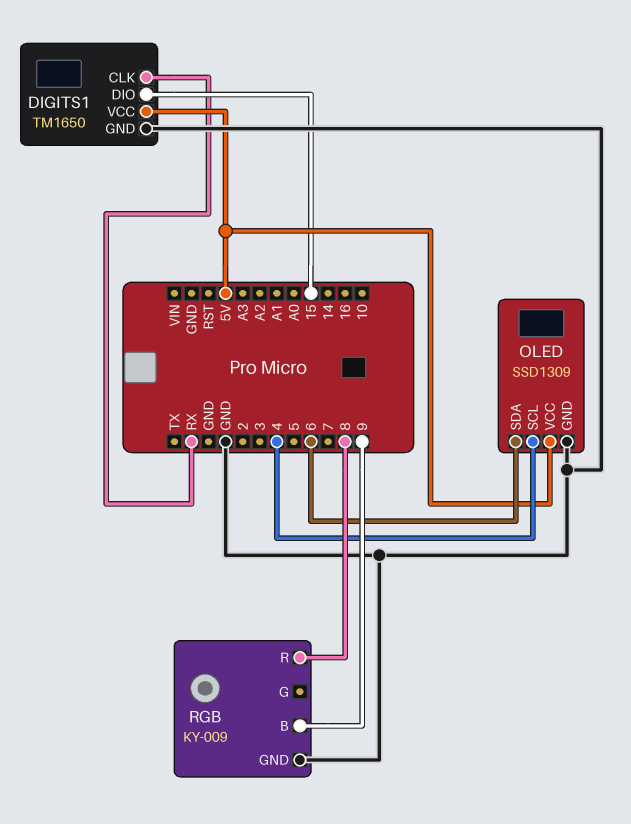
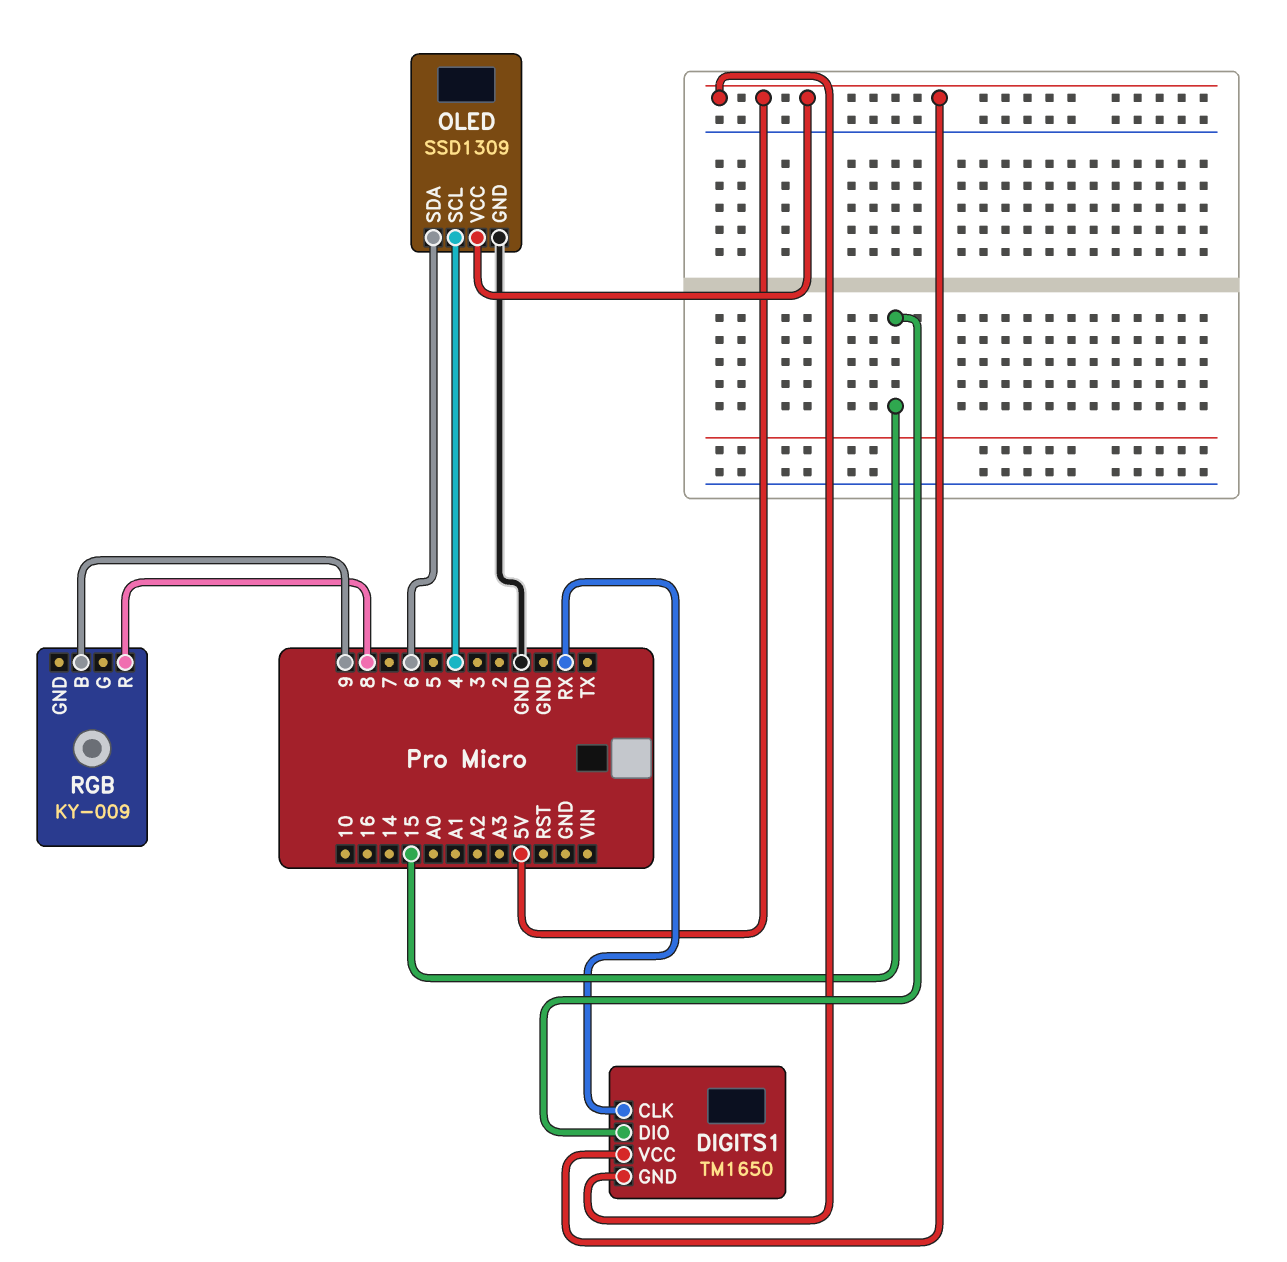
DIGITS1 pin GND: GND -> 5V
RGB pin GND: GND -> none

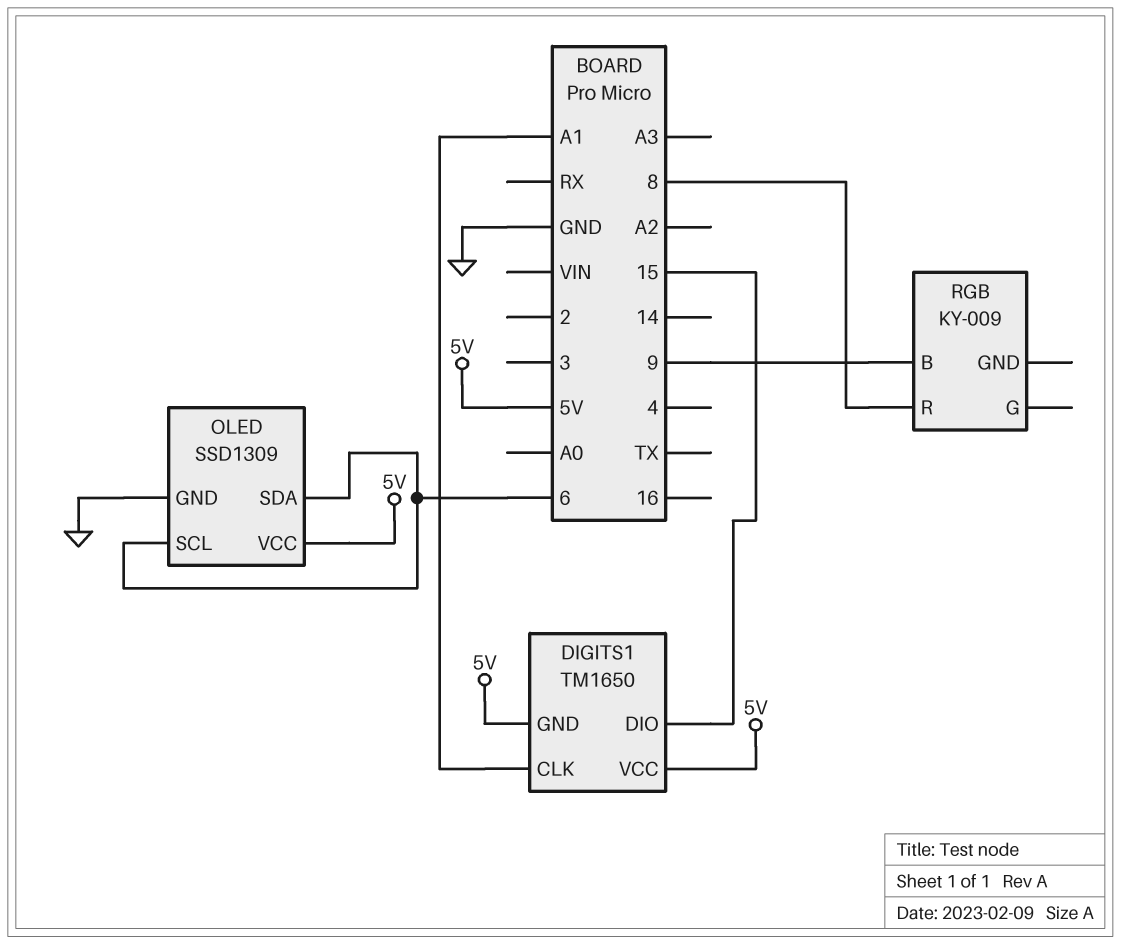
DIGITS1 pin CLK: RX -> A1
OLED pin SCL: 4 -> 6

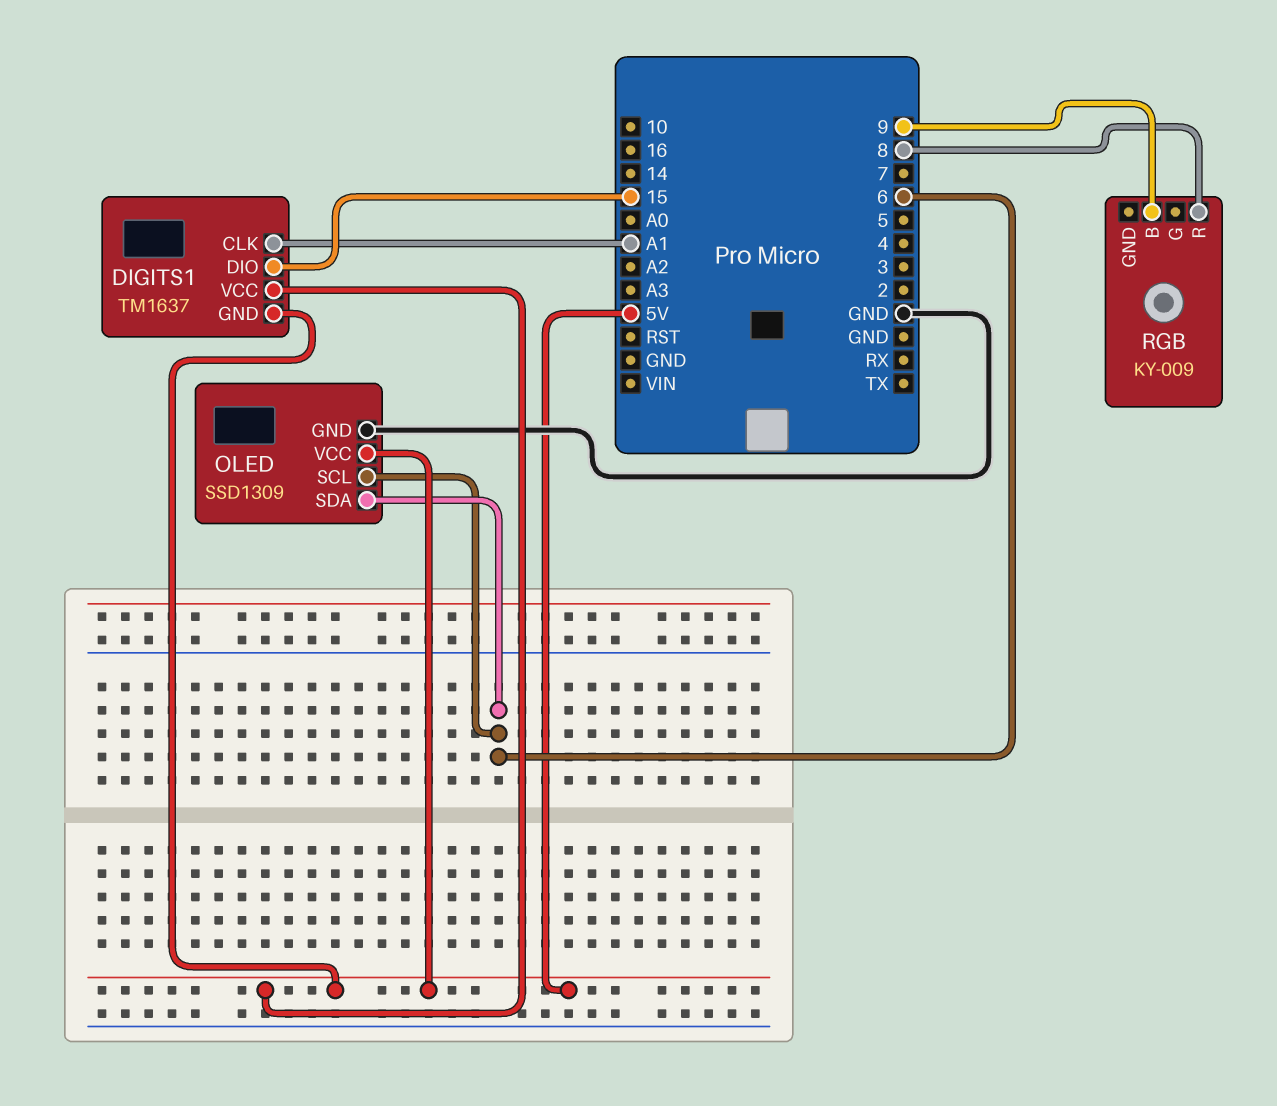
DIGITS1: TM1650 -> TM1637

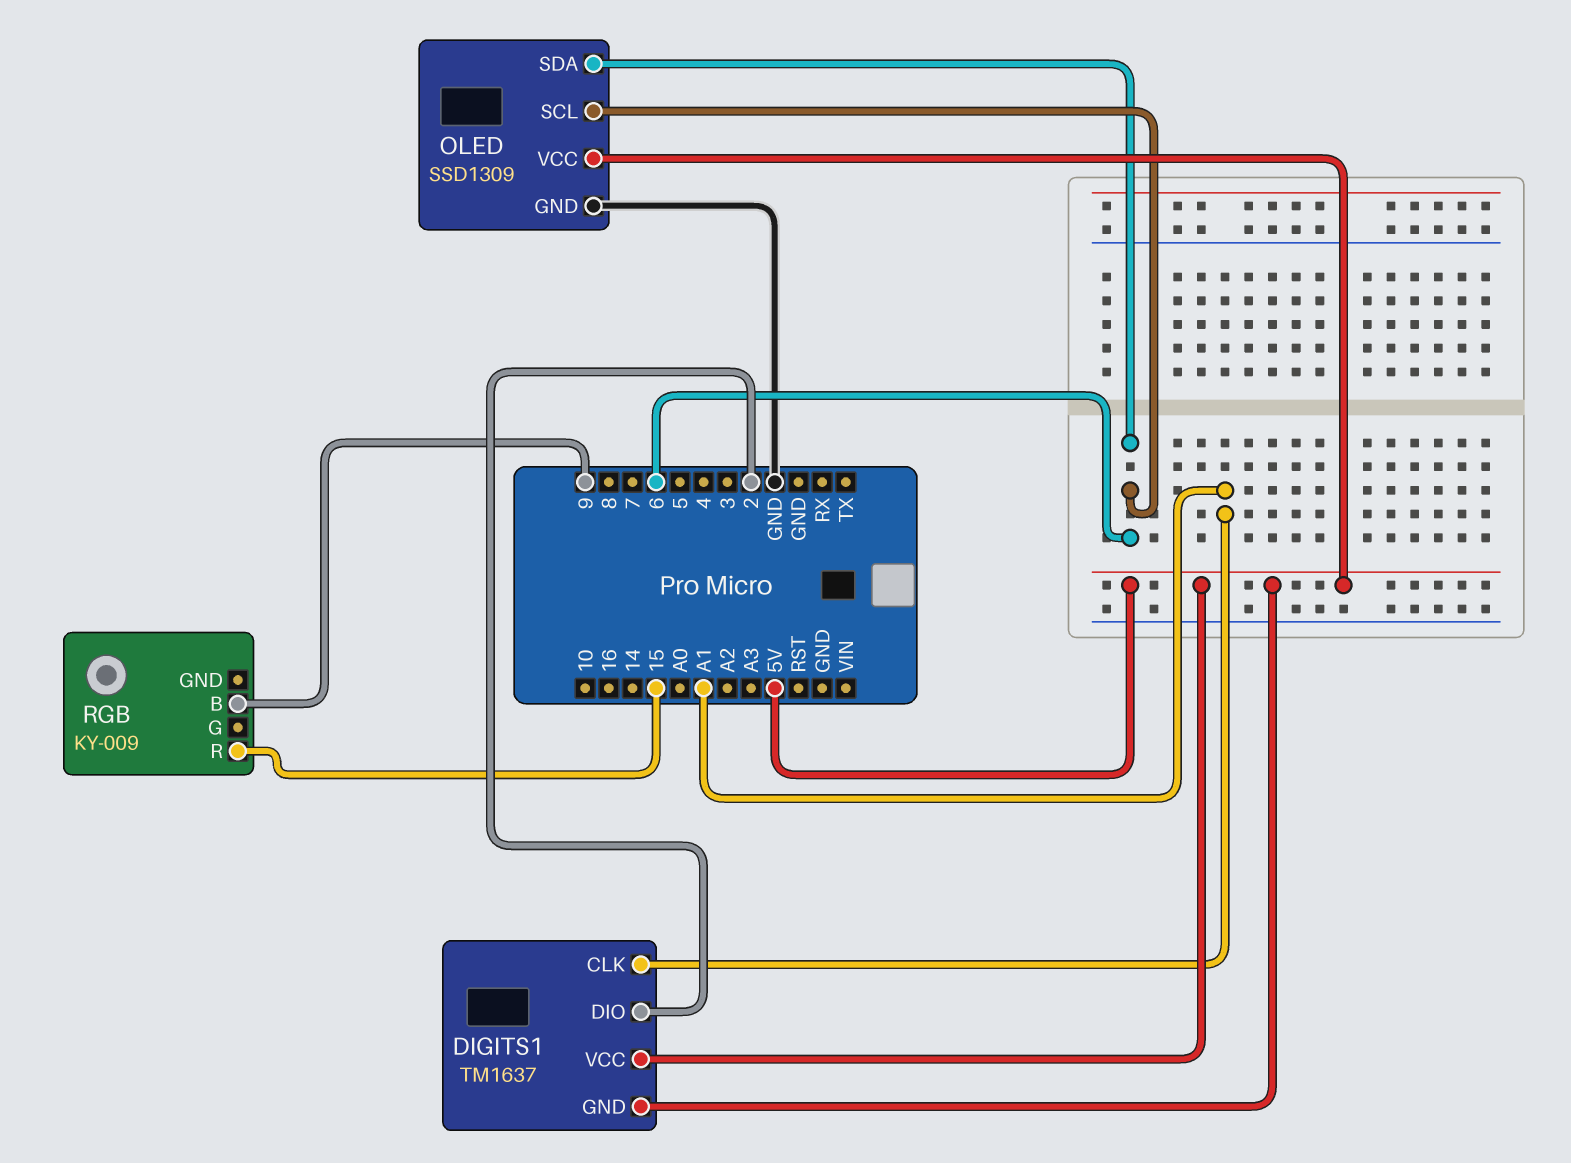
DIGITS1 pin DIO: 15 -> 2
RGB pin R: 8 -> 15

